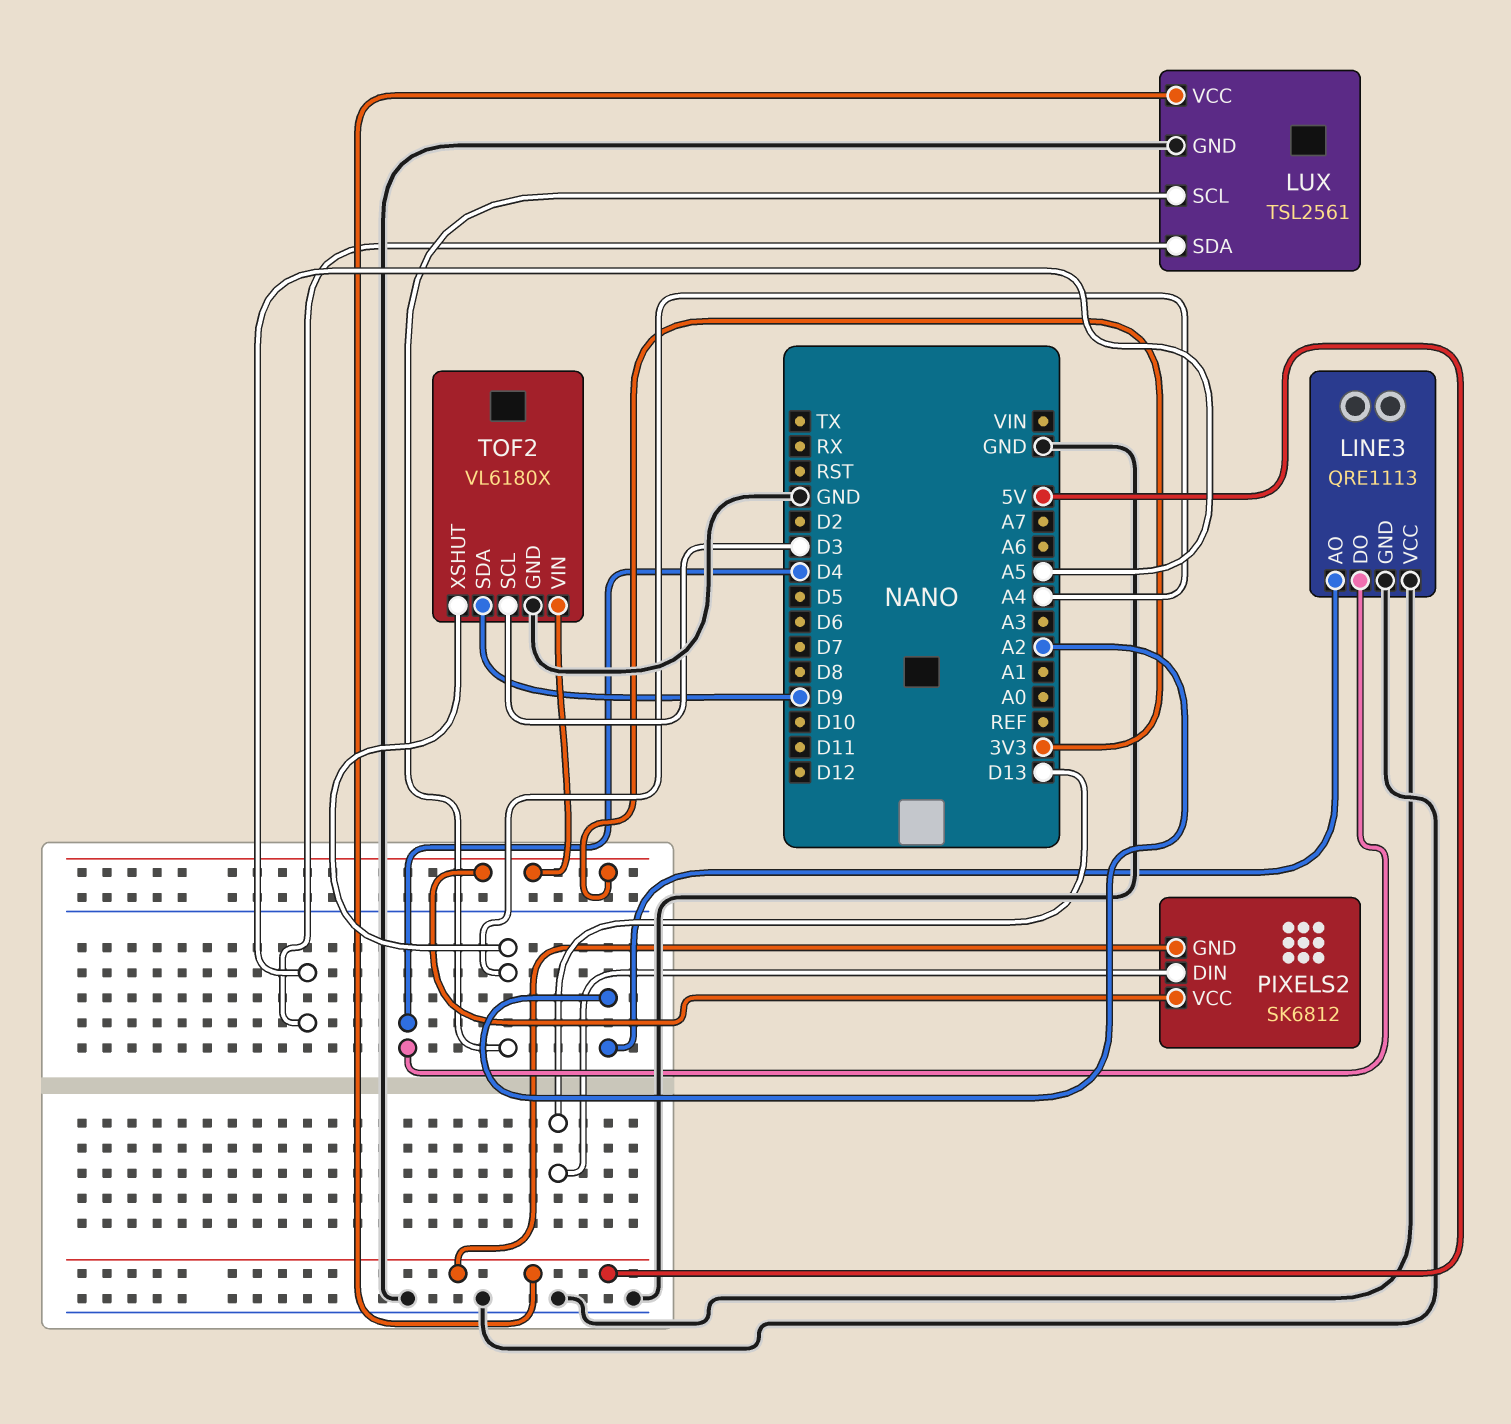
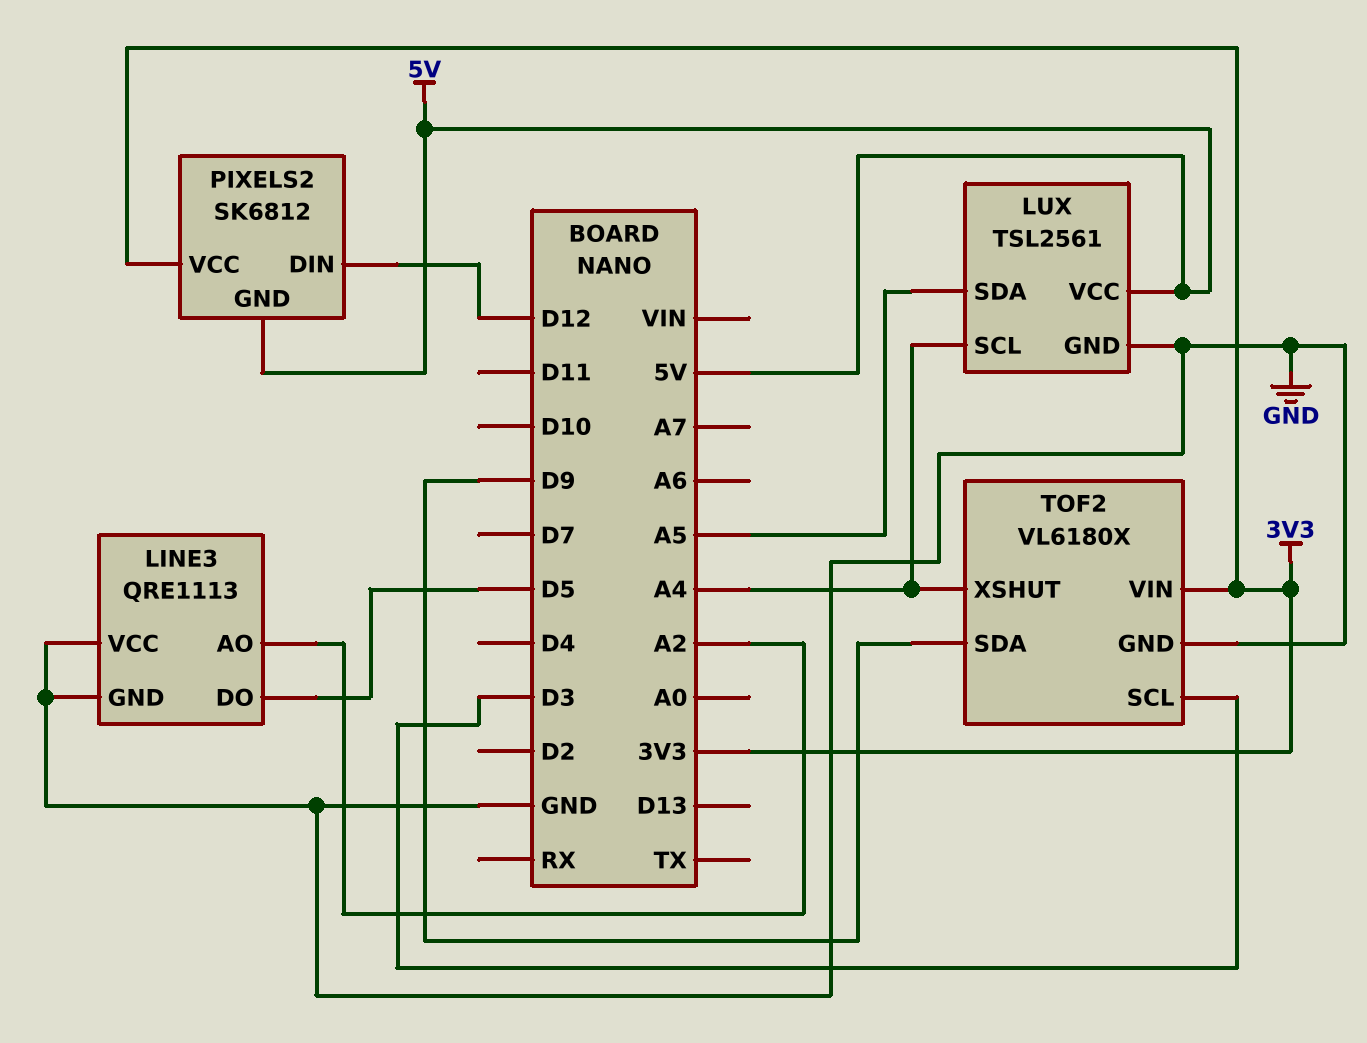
LINE3 pin DO: D4 -> D5
PIXELS2 pin DIN: D13 -> D12

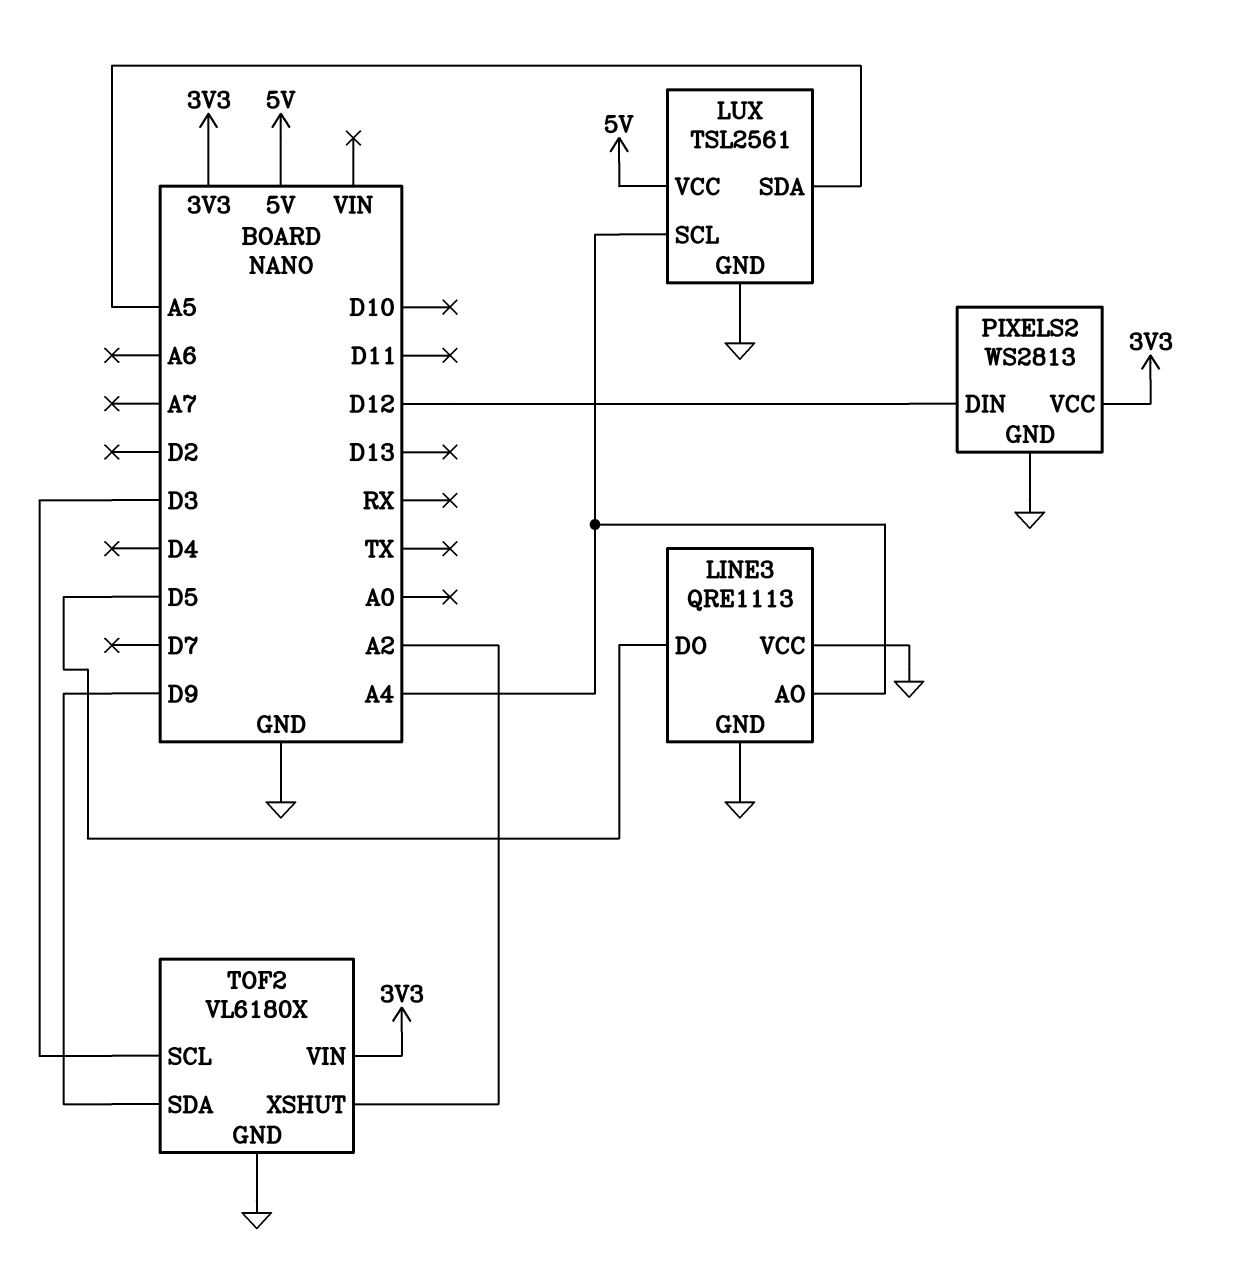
LINE3 pin AO: A2 -> A4
PIXELS2: SK6812 -> WS2813
PIXELS2 pin GND: 5V -> GND
TOF2 pin XSHUT: A4 -> A2

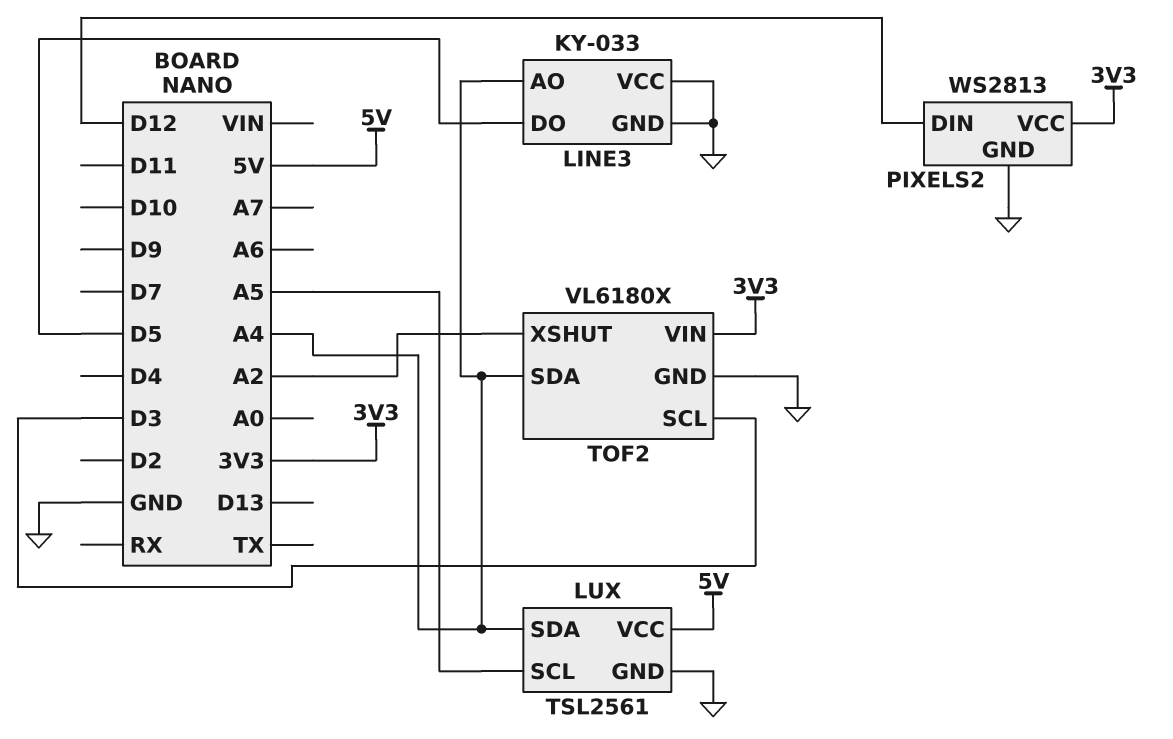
LINE3: QRE1113 -> KY-033
LUX pin SCL: A4 -> A5
LUX pin SDA: A5 -> A4
TOF2 pin SDA: D9 -> A4

